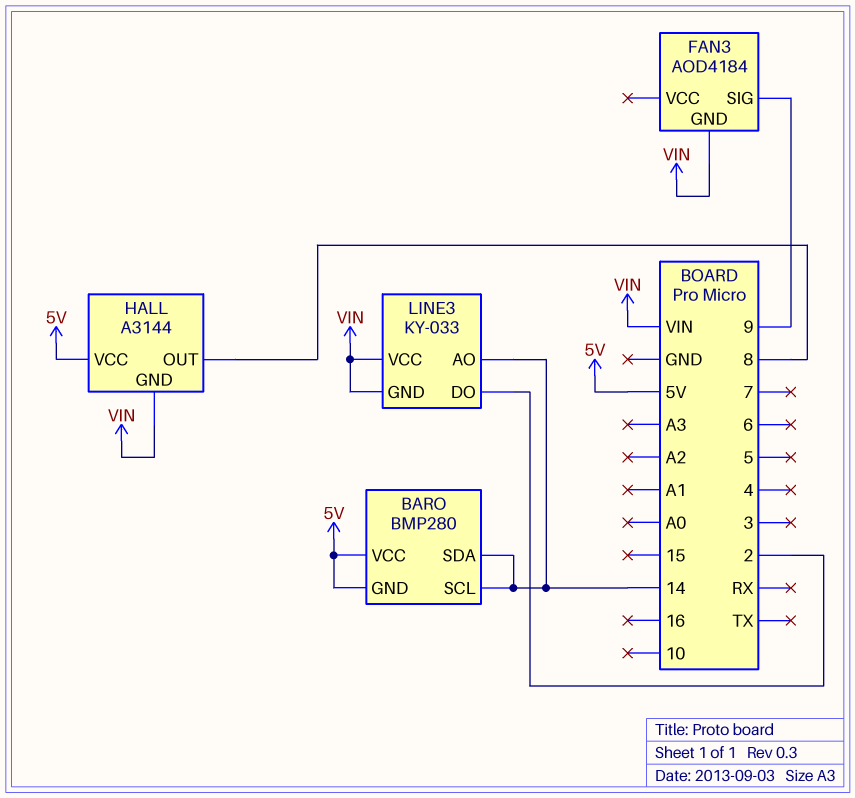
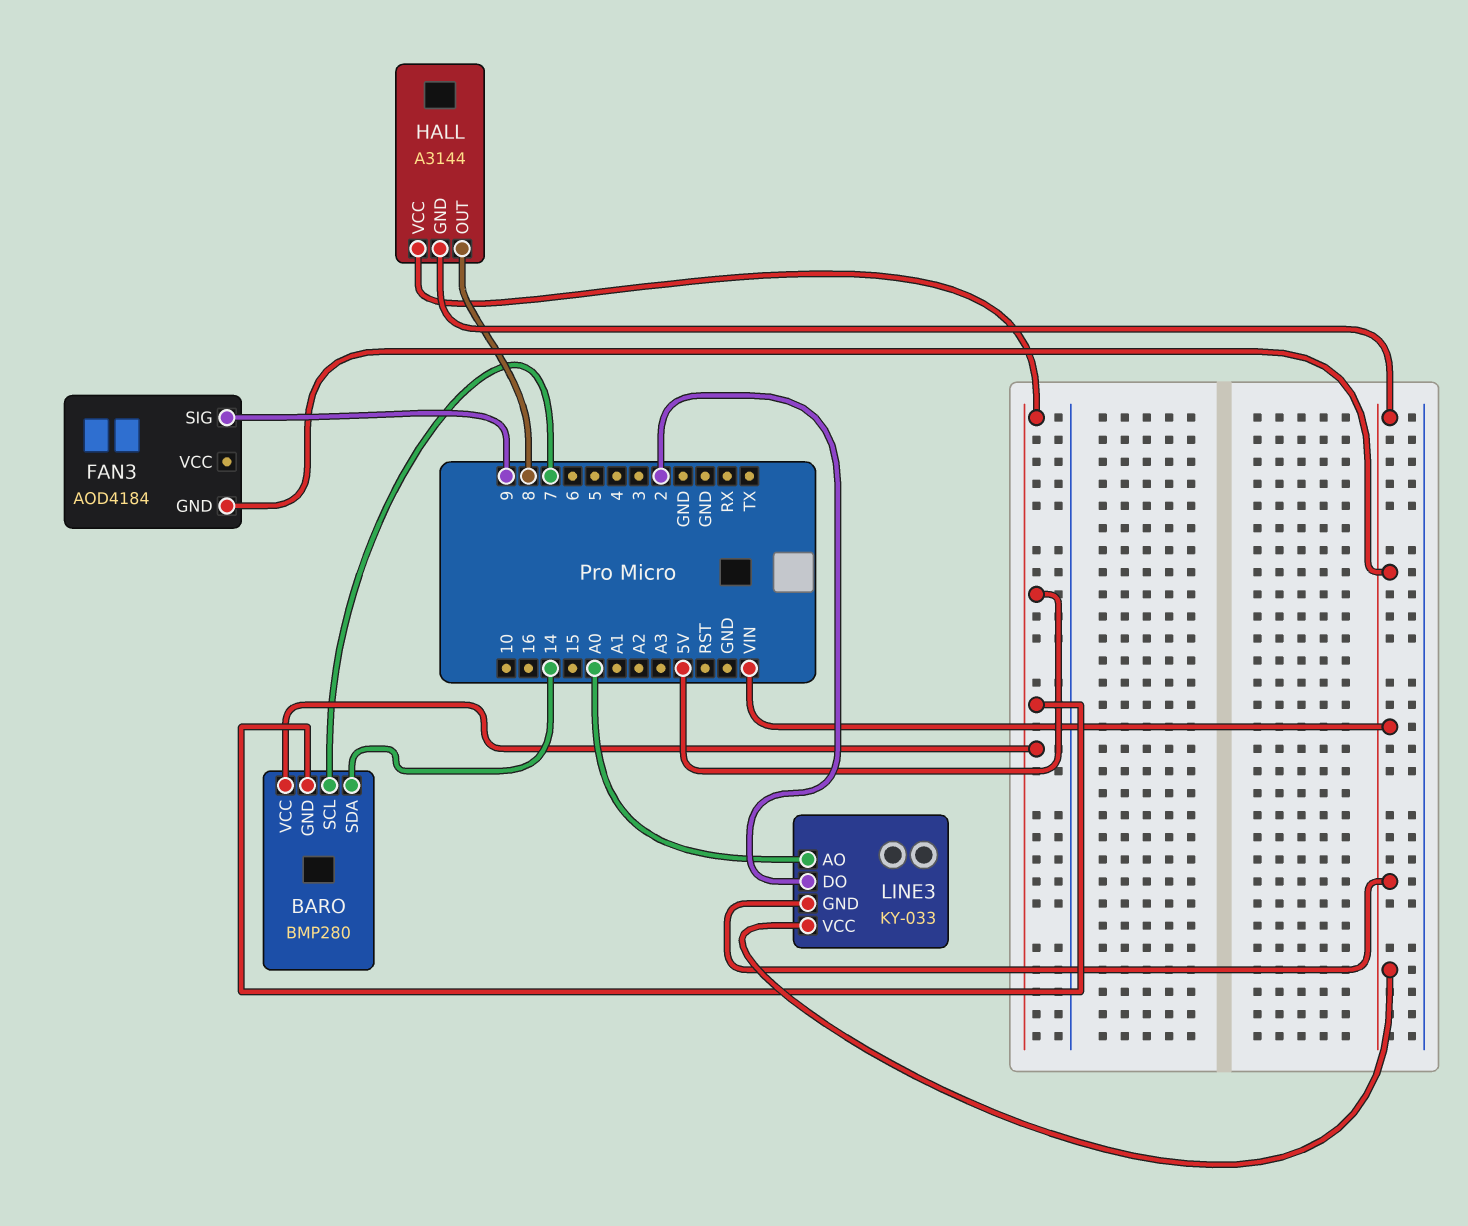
BARO pin SCL: 14 -> 7
LINE3 pin AO: 14 -> A0

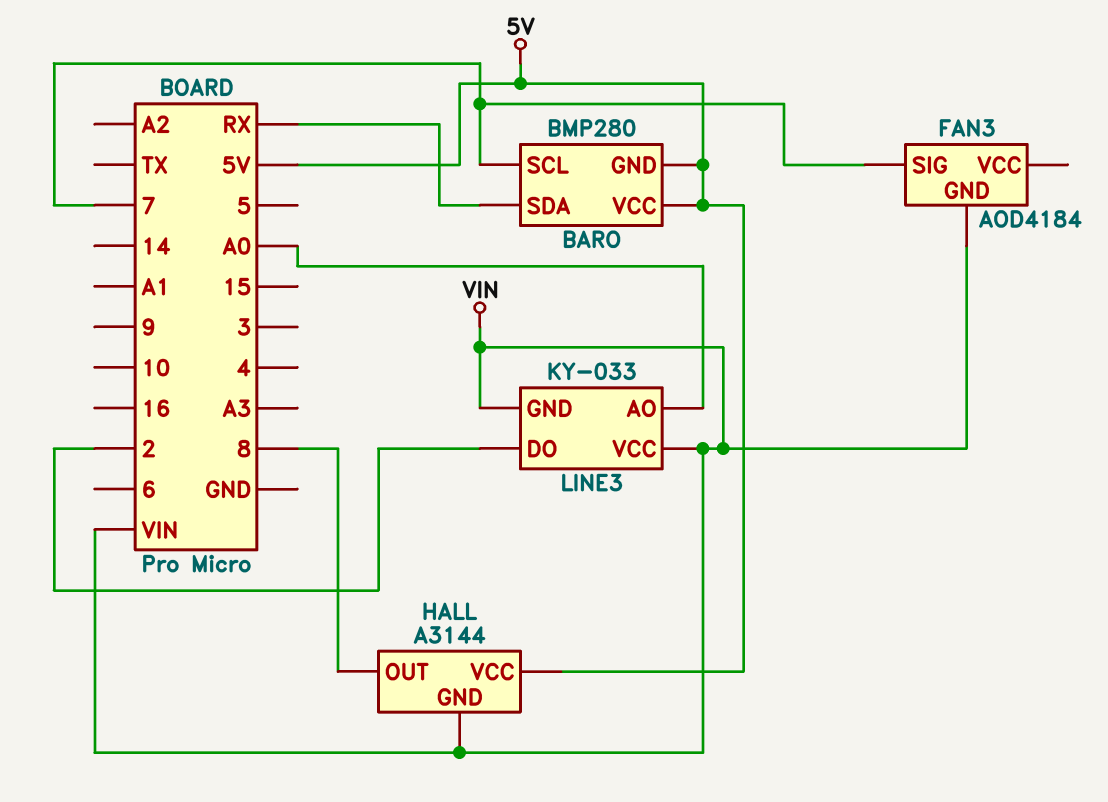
BARO pin SDA: 14 -> RX
FAN3 pin SIG: 9 -> 7

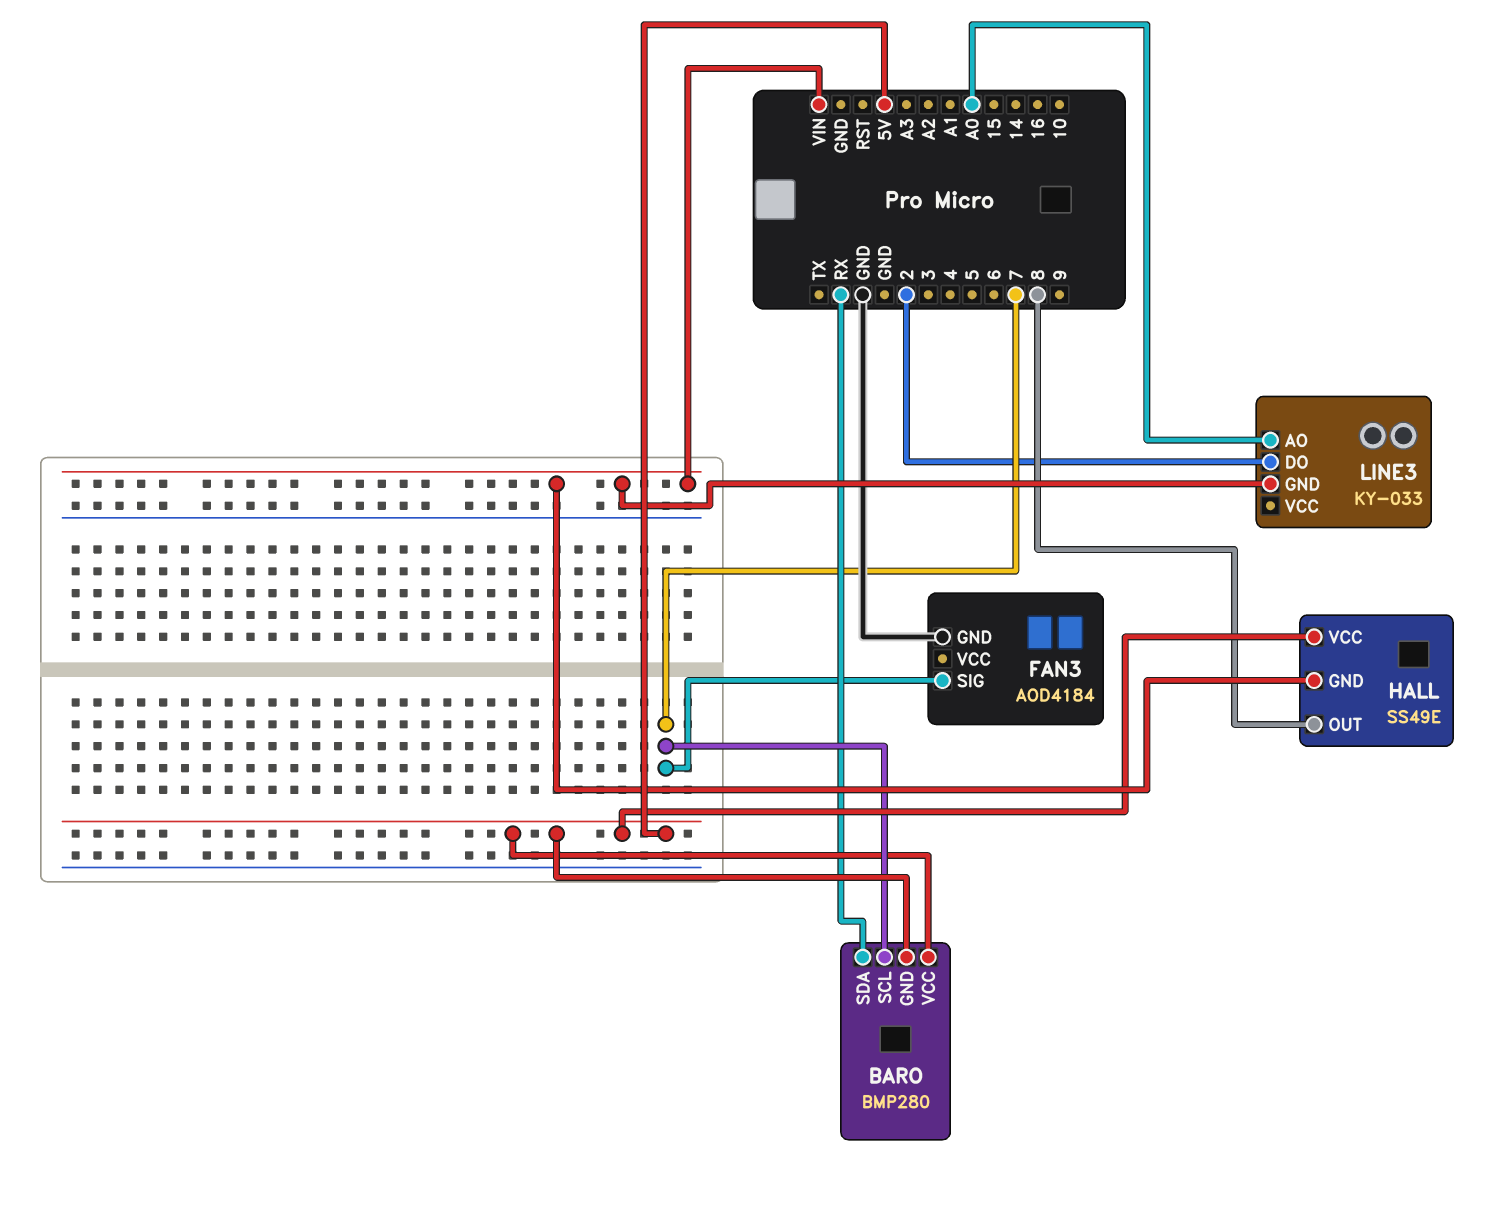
FAN3 pin GND: VIN -> GND
HALL: A3144 -> SS49E
LINE3 pin VCC: VIN -> none

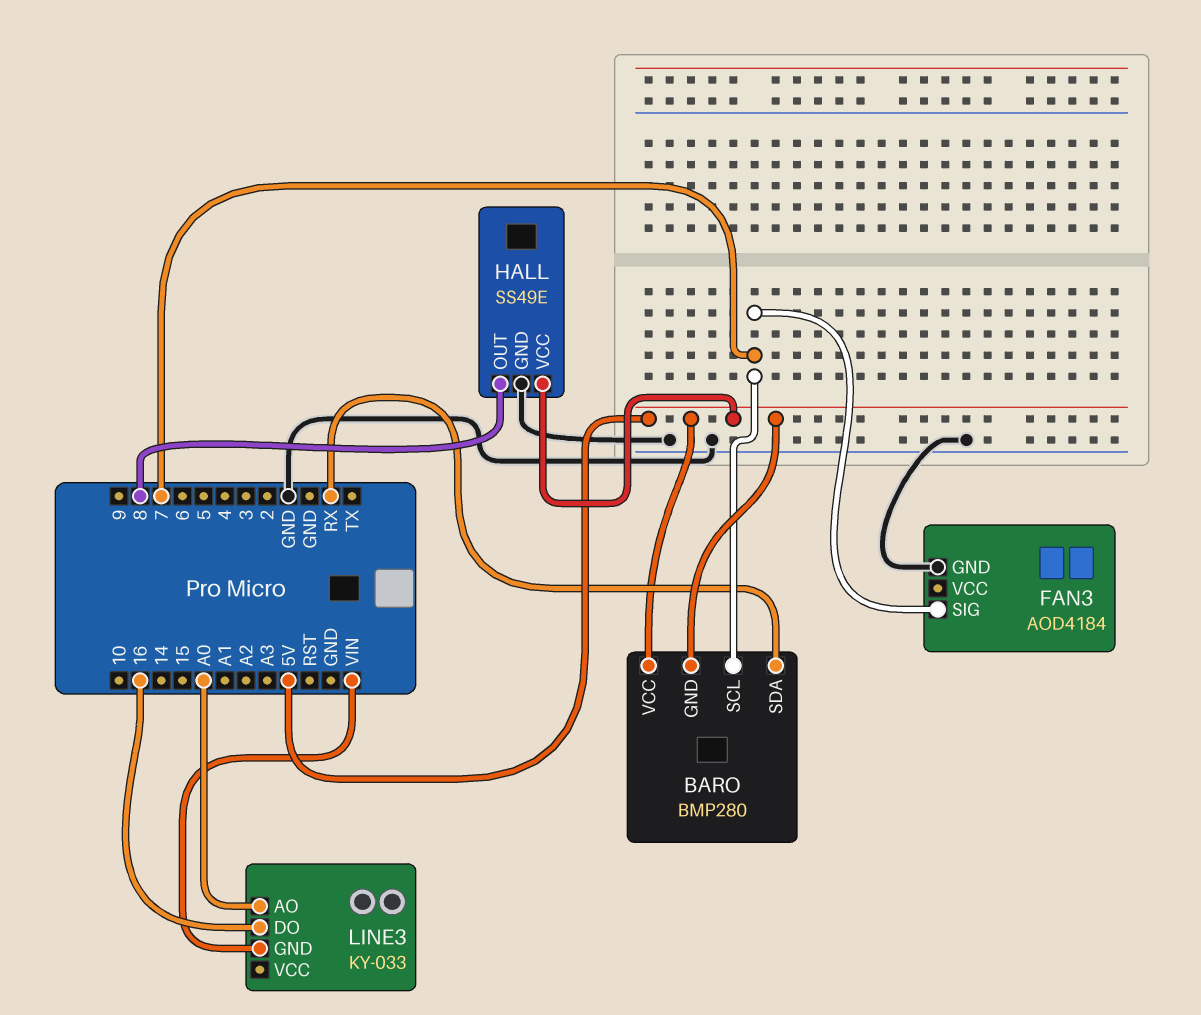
HALL pin GND: VIN -> GND
LINE3 pin DO: 2 -> 16

